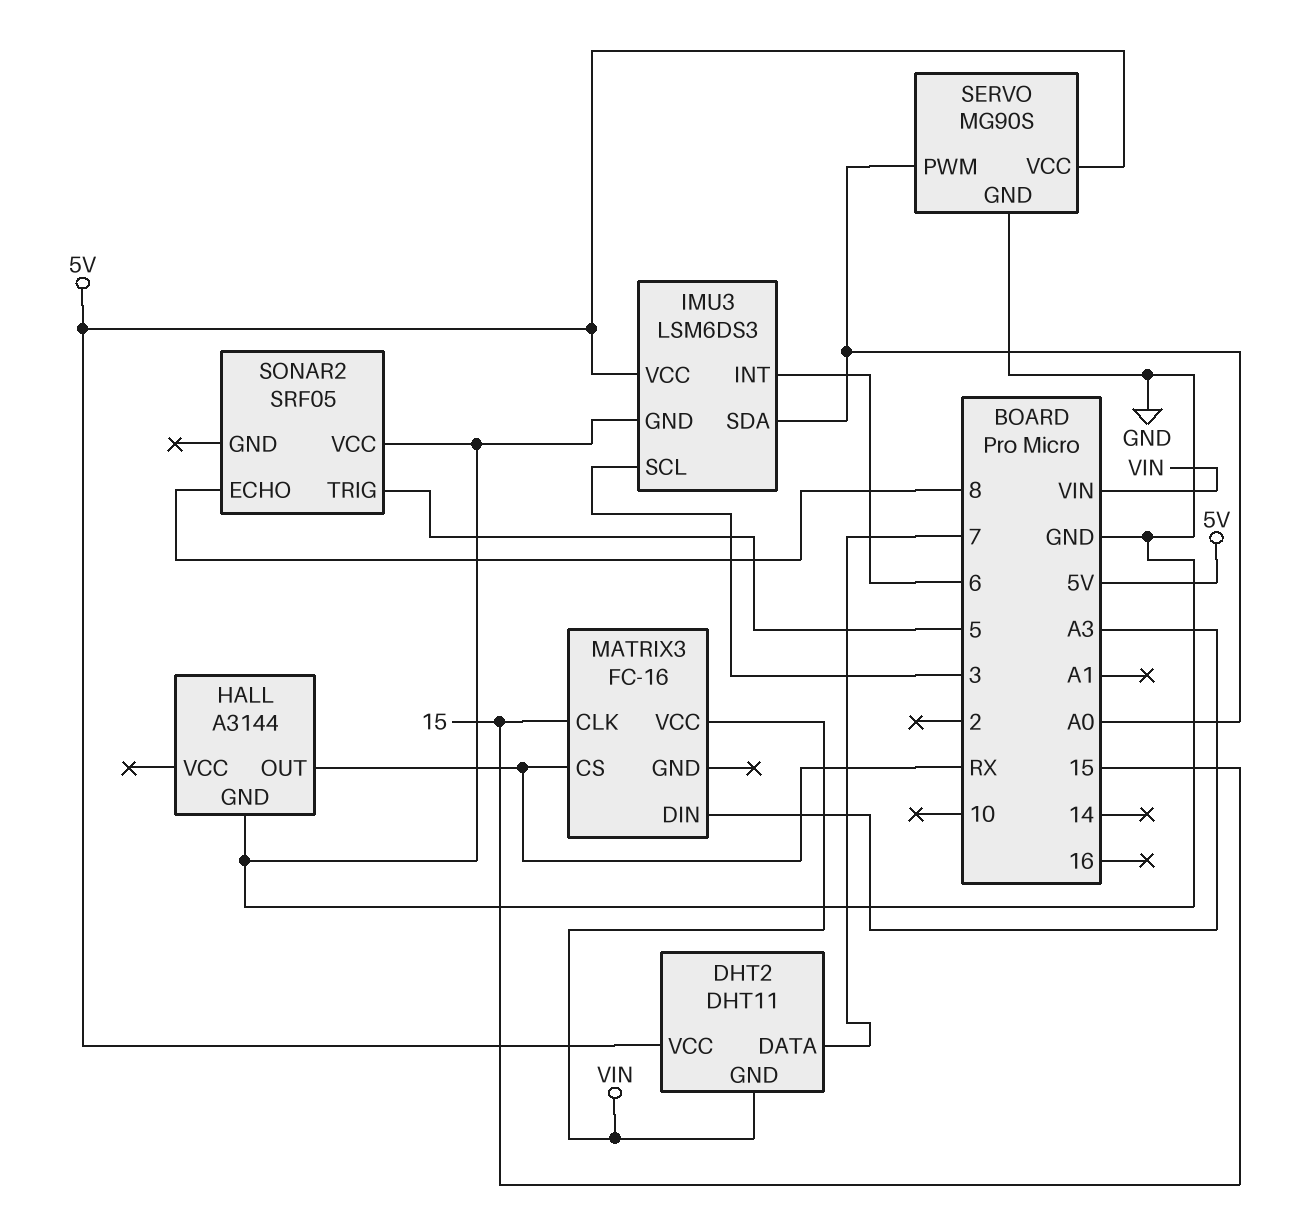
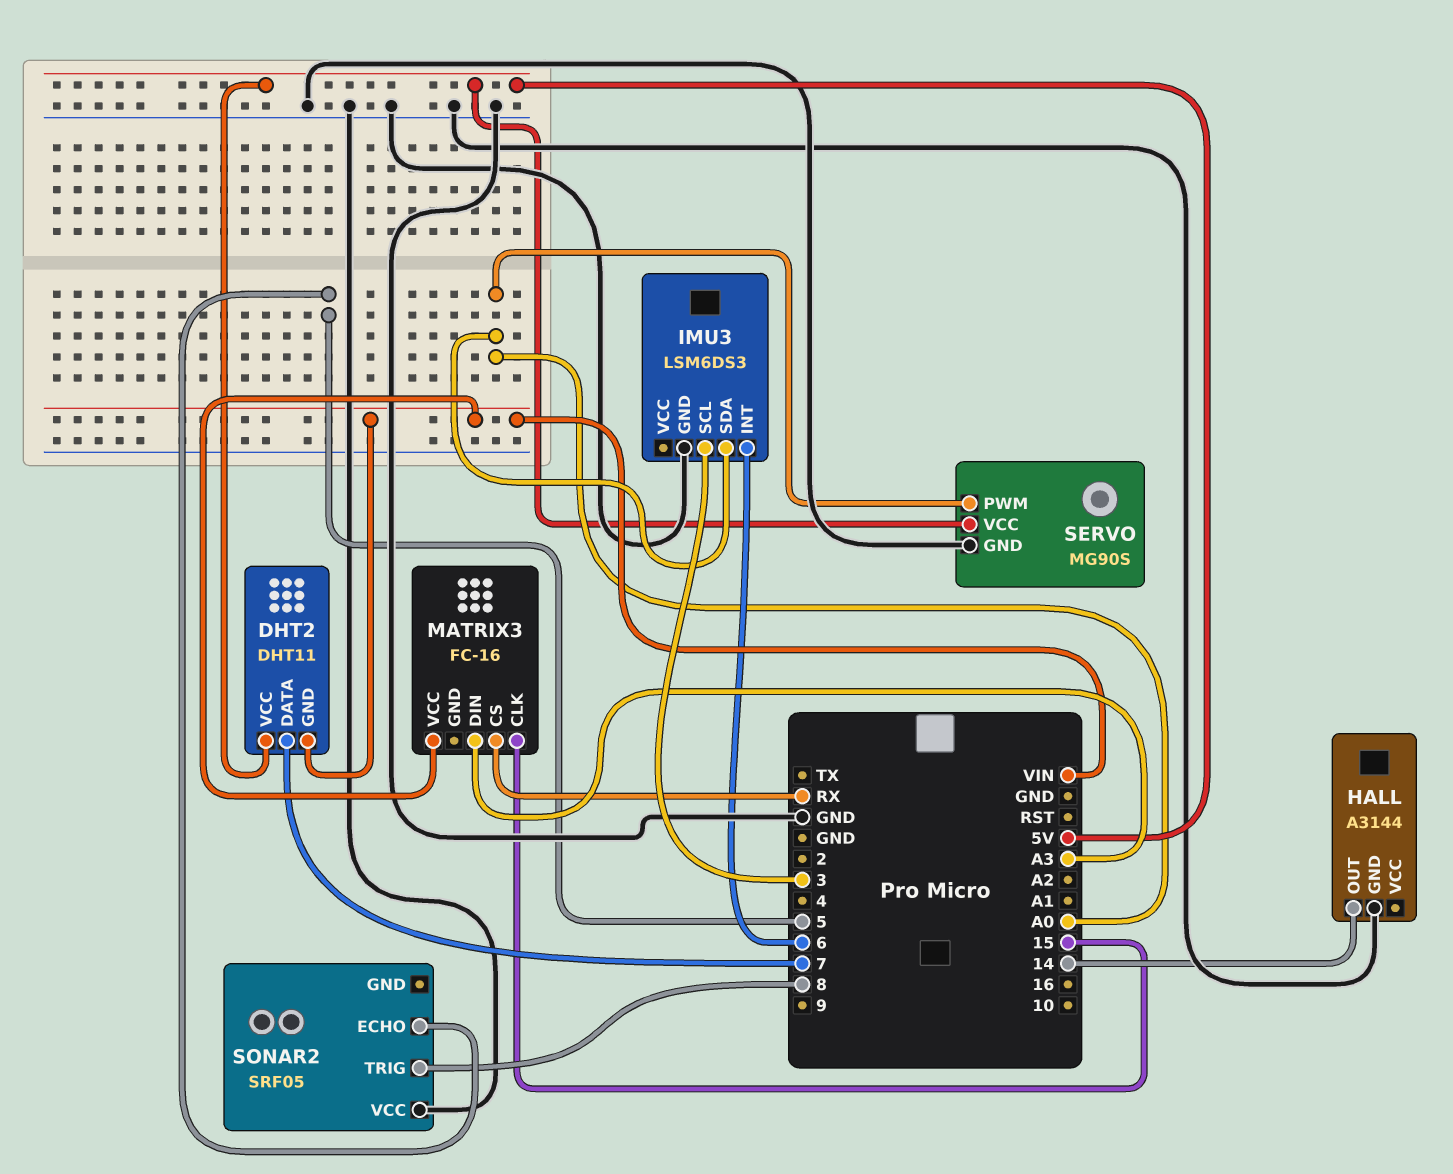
HALL pin OUT: RX -> 14
IMU3 pin VCC: 5V -> none
SONAR2 pin ECHO: 8 -> 5
SONAR2 pin TRIG: 5 -> 8

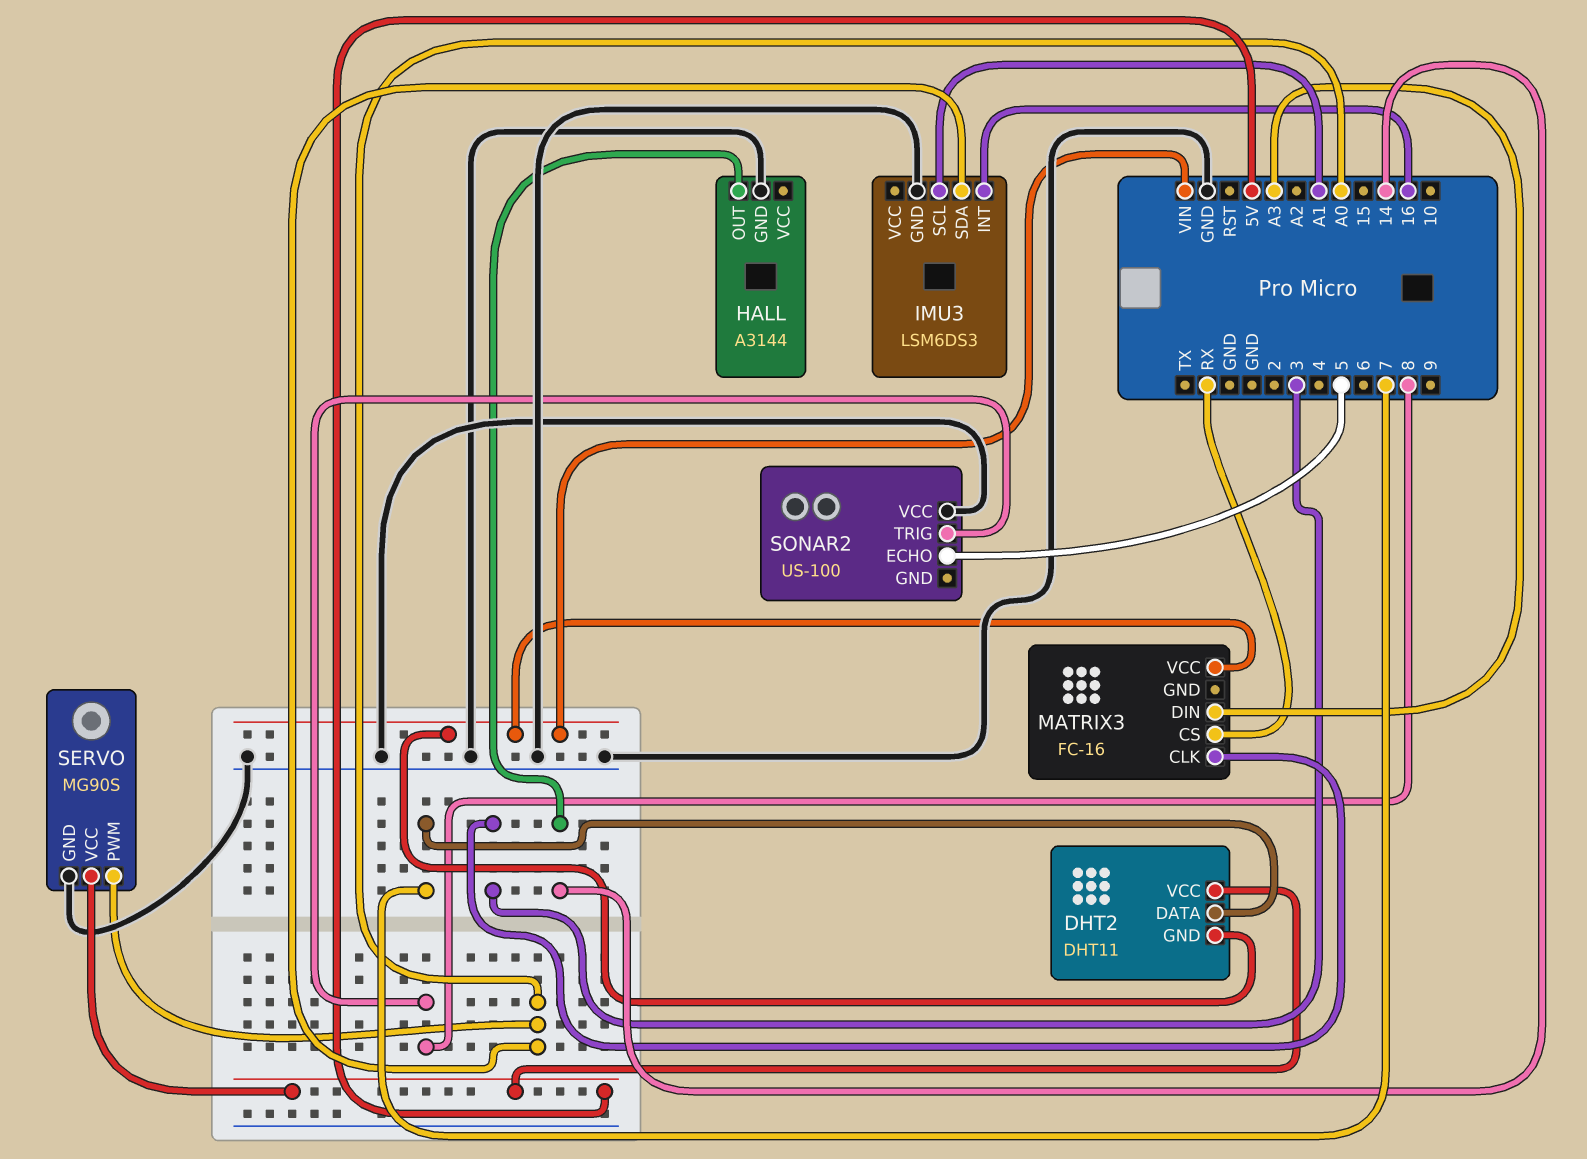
IMU3 pin INT: 6 -> 16
IMU3 pin SCL: 3 -> A1
MATRIX3 pin CLK: 15 -> 3
SONAR2: SRF05 -> US-100

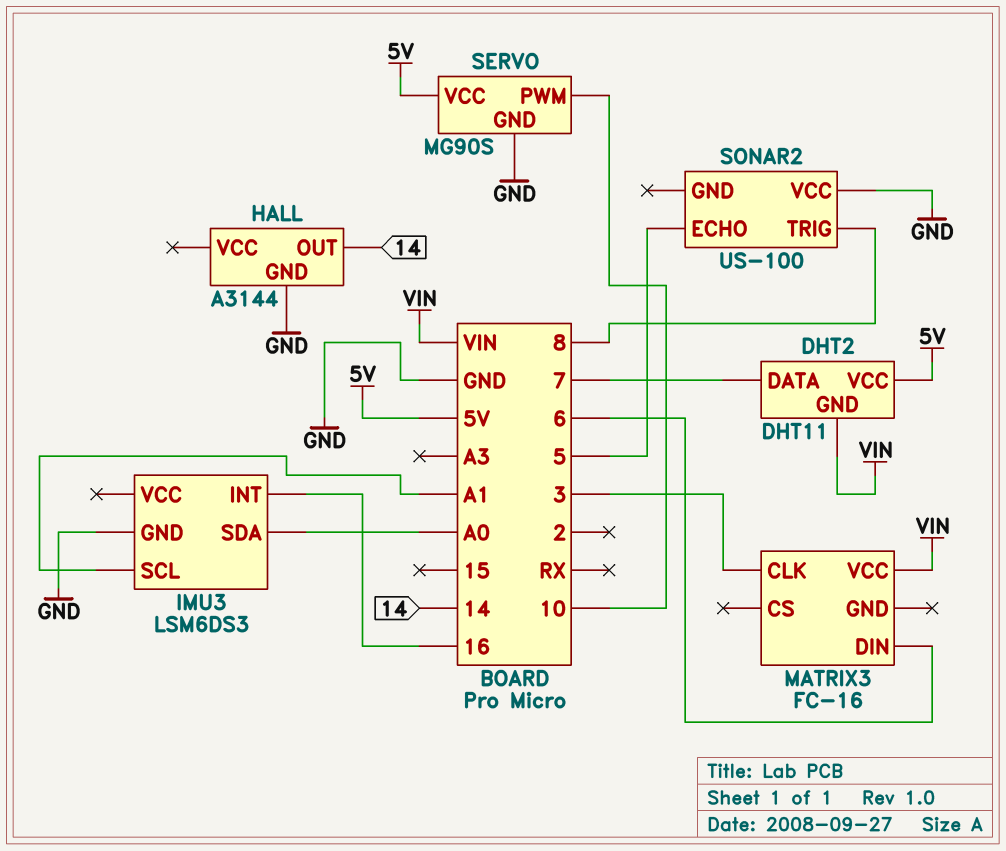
MATRIX3 pin CS: RX -> none
MATRIX3 pin DIN: A3 -> 6
SERVO pin PWM: A0 -> 10

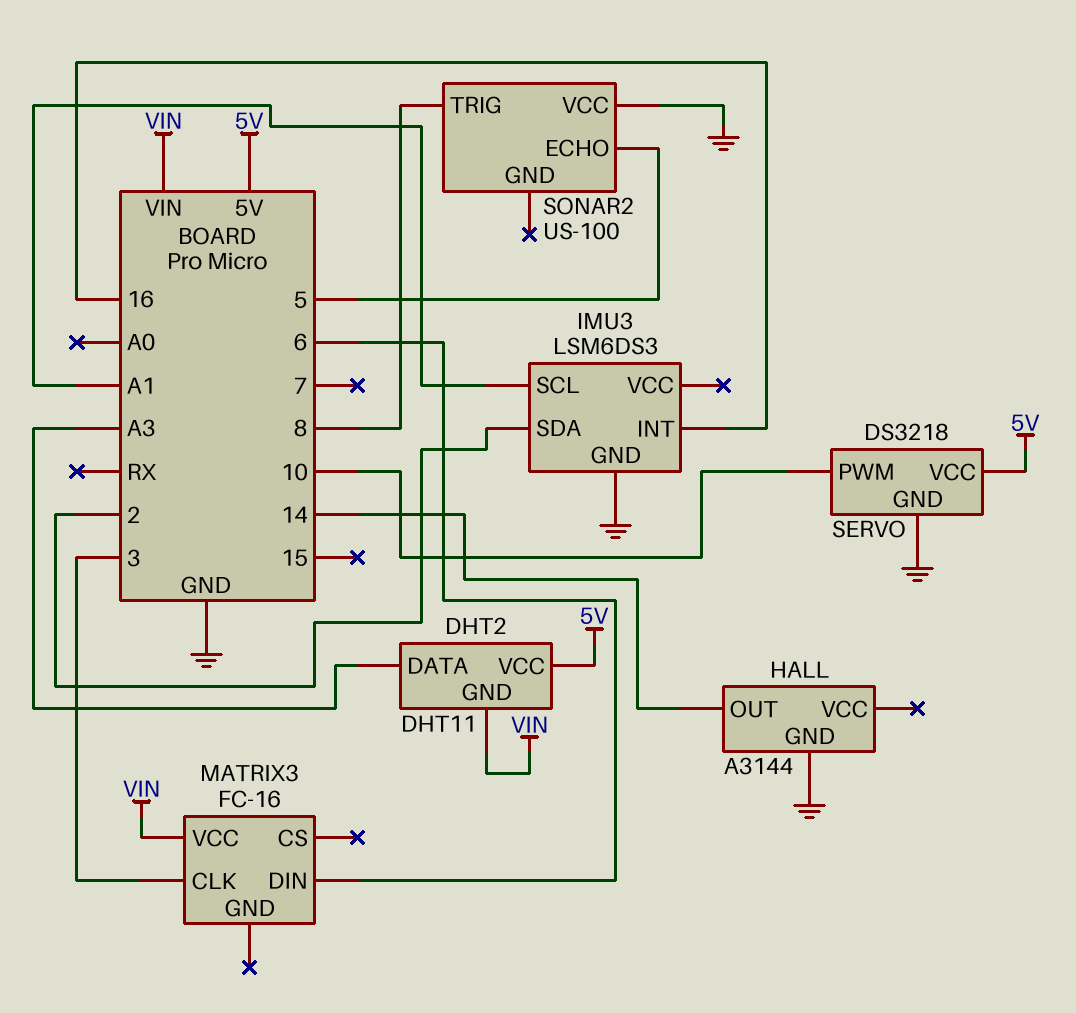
DHT2 pin DATA: 7 -> A3
IMU3 pin SDA: A0 -> 2
SERVO: MG90S -> DS3218

